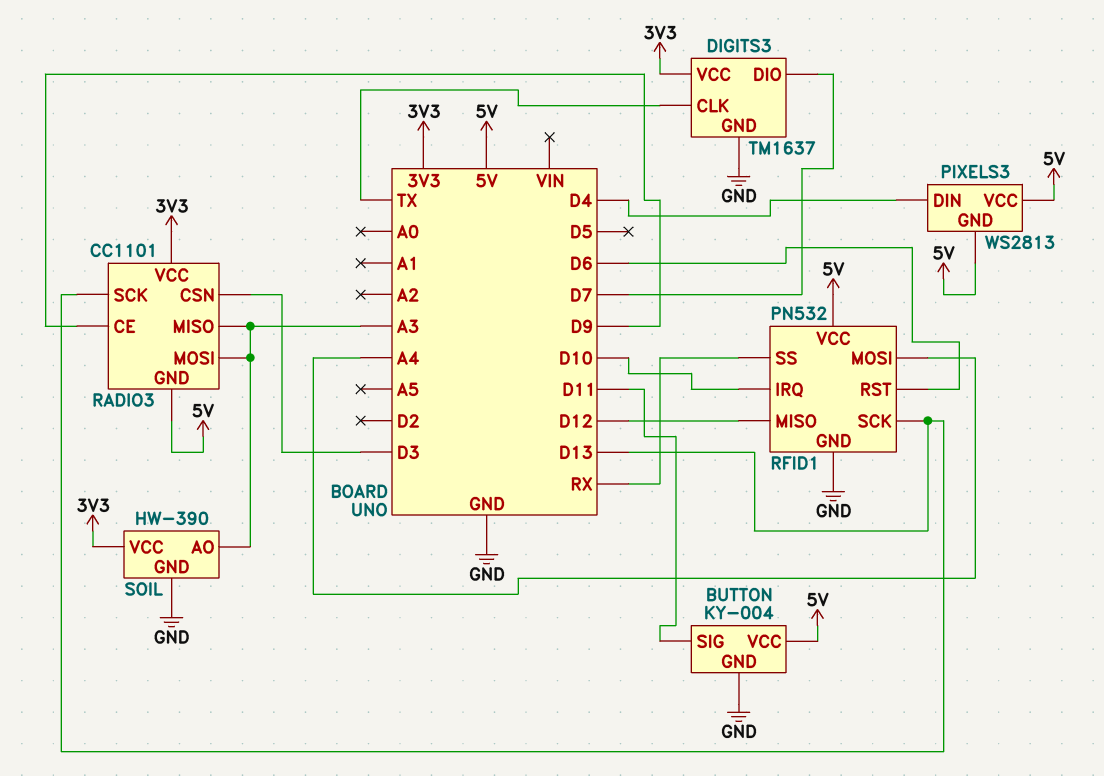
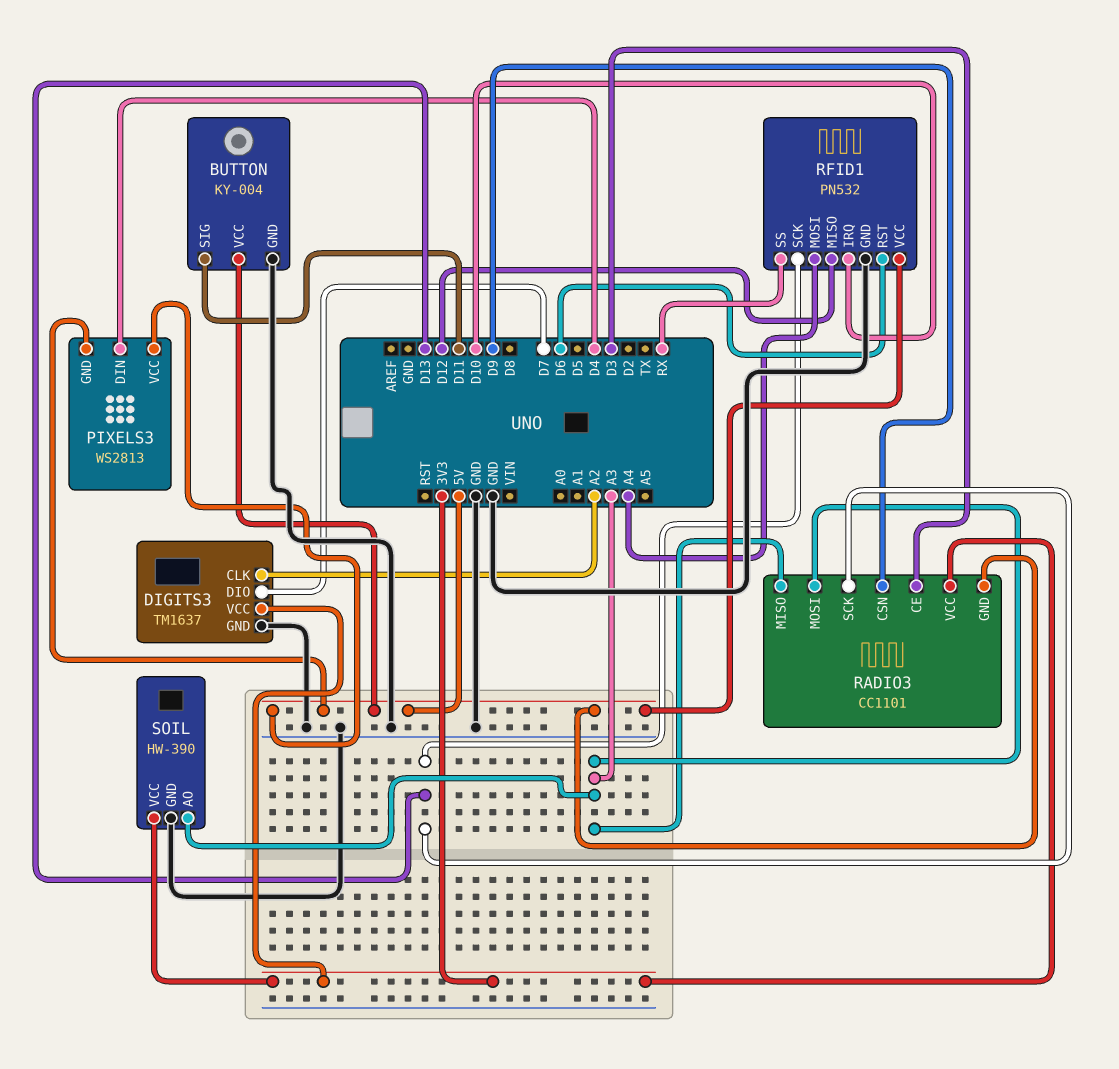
DIGITS3 pin CLK: TX -> A2
RADIO3 pin CE: D9 -> D3
RADIO3 pin CSN: D3 -> D9

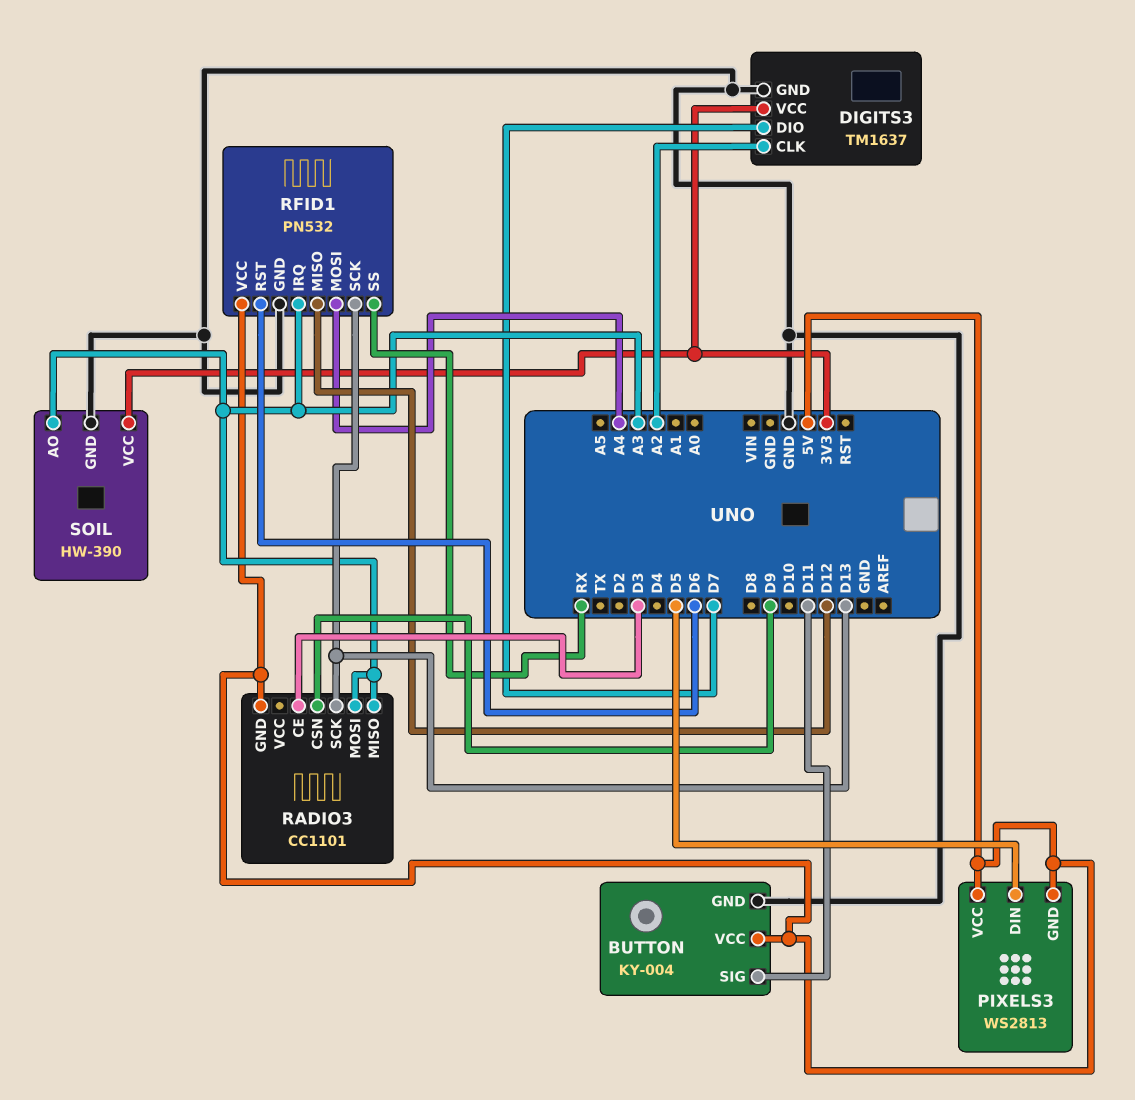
PIXELS3 pin DIN: D4 -> D5
RADIO3 pin VCC: 3V3 -> none
RFID1 pin IRQ: D10 -> A3

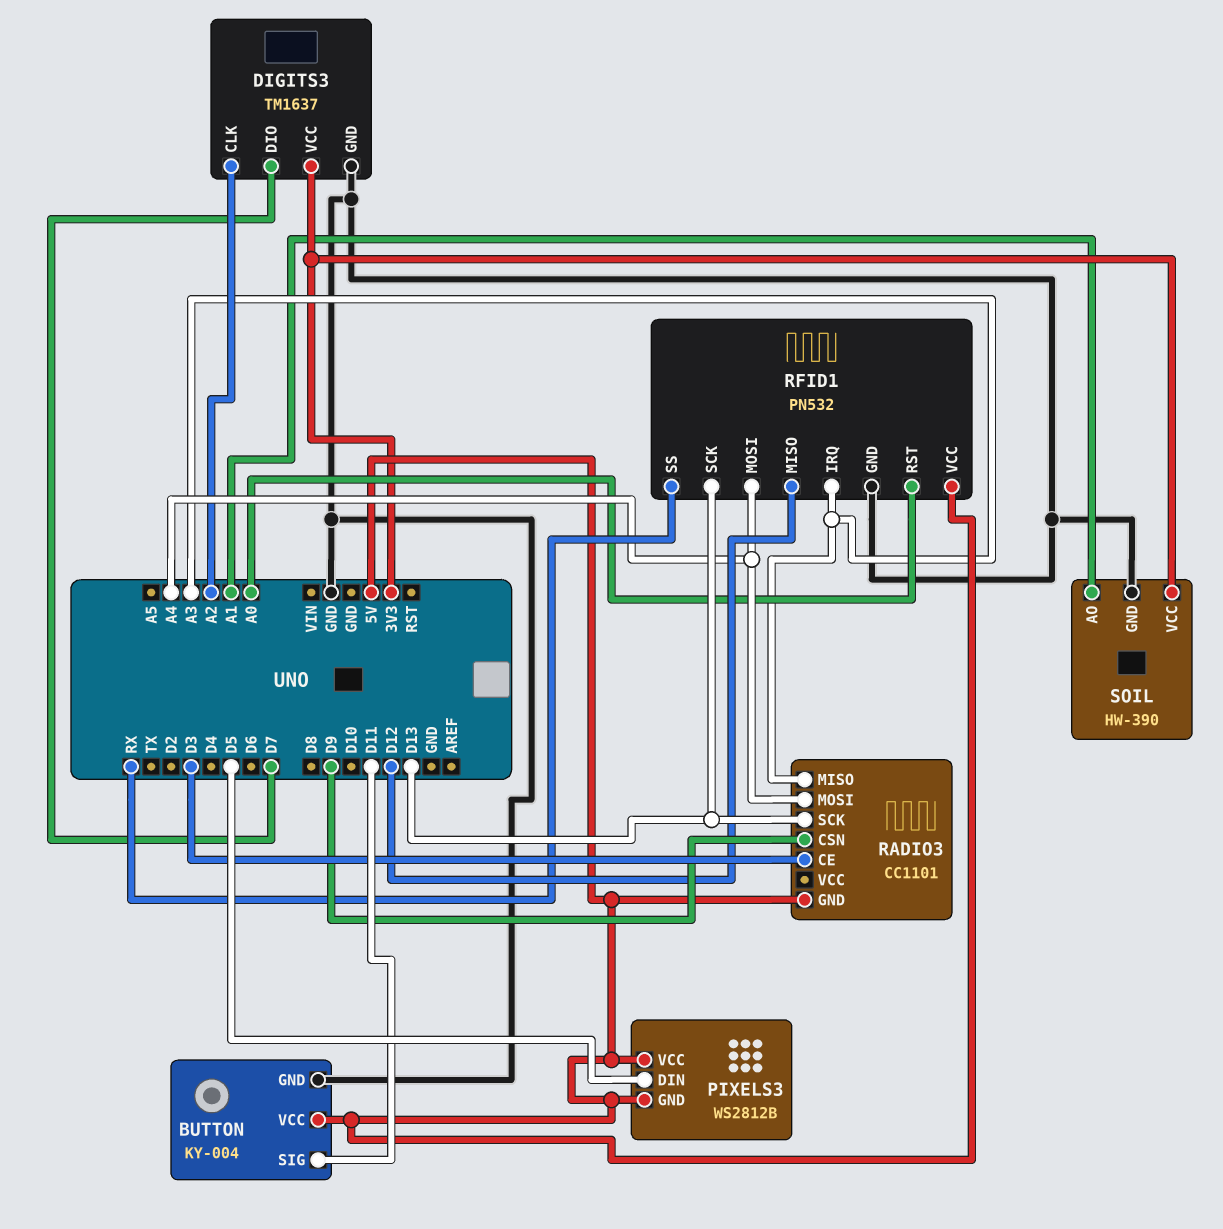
PIXELS3: WS2813 -> WS2812B
RADIO3 pin MOSI: A3 -> A4
RFID1 pin RST: D6 -> A0
SOIL pin AO: A3 -> A1

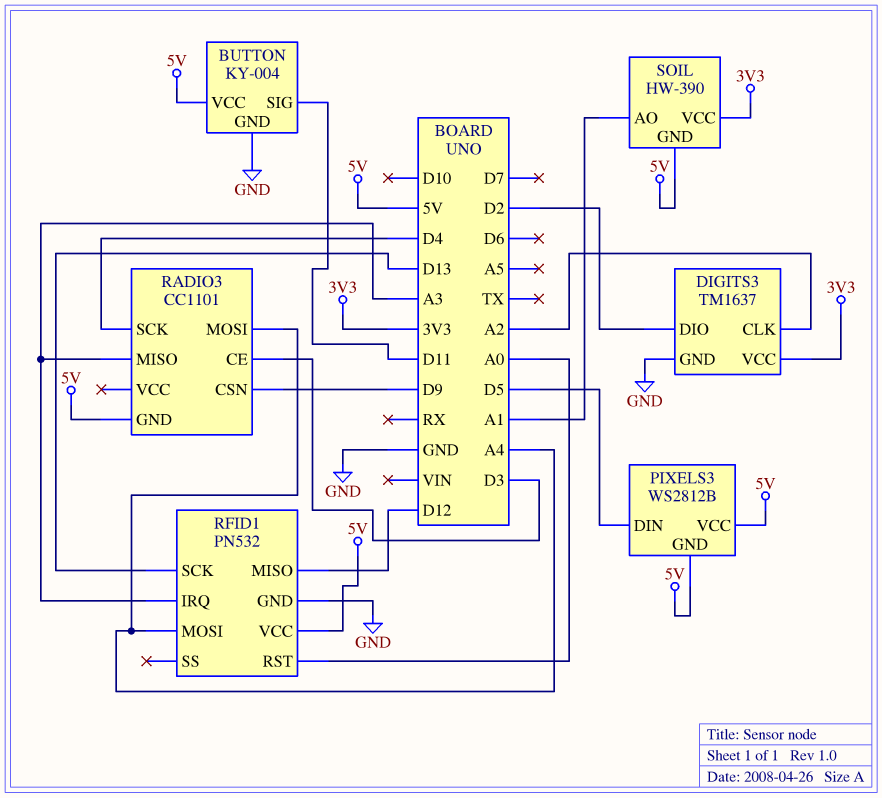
DIGITS3 pin DIO: D7 -> D2
RADIO3 pin SCK: D13 -> D4
RFID1 pin SS: RX -> none
SOIL pin GND: GND -> 5V

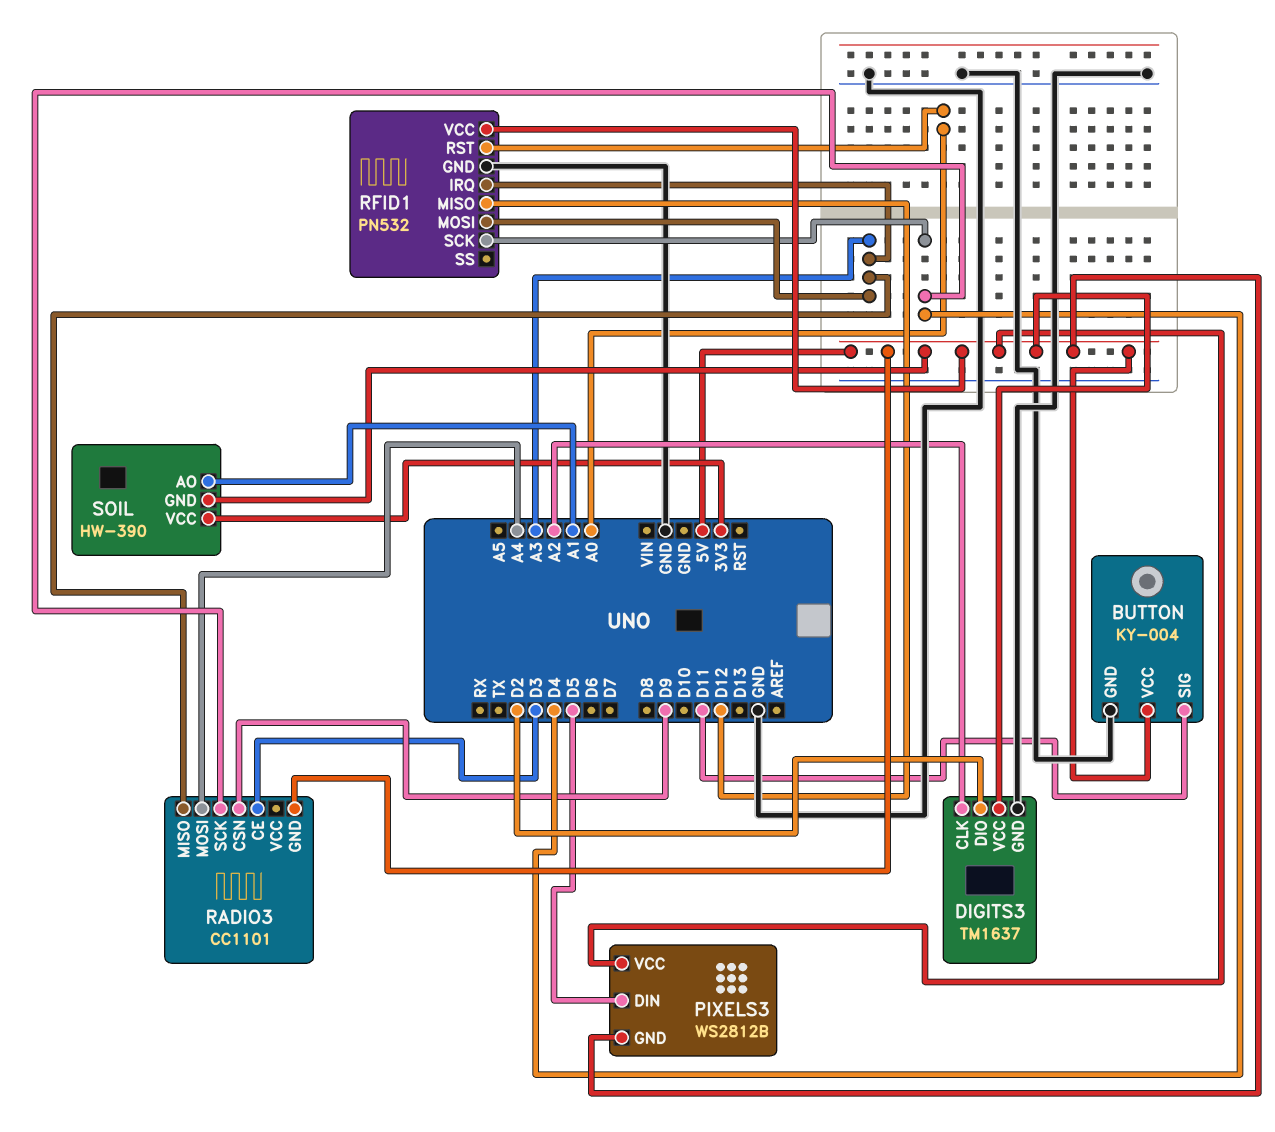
DIGITS3 pin VCC: 3V3 -> 5V
RFID1 pin MOSI: A4 -> A3
RFID1 pin SCK: D13 -> D4

